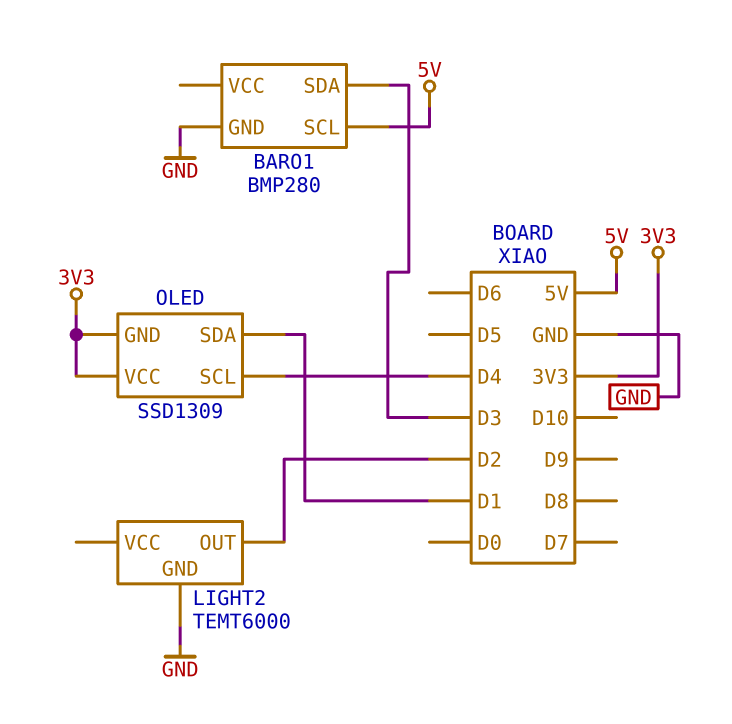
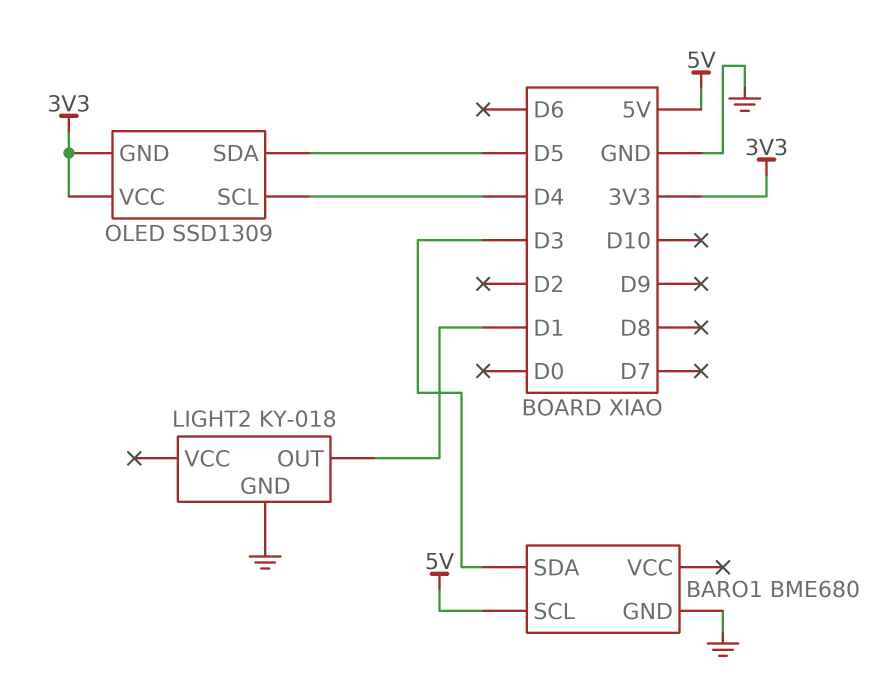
BARO1: BMP280 -> BME680
LIGHT2: TEMT6000 -> KY-018
LIGHT2 pin OUT: D2 -> D1
OLED pin SDA: D1 -> D5

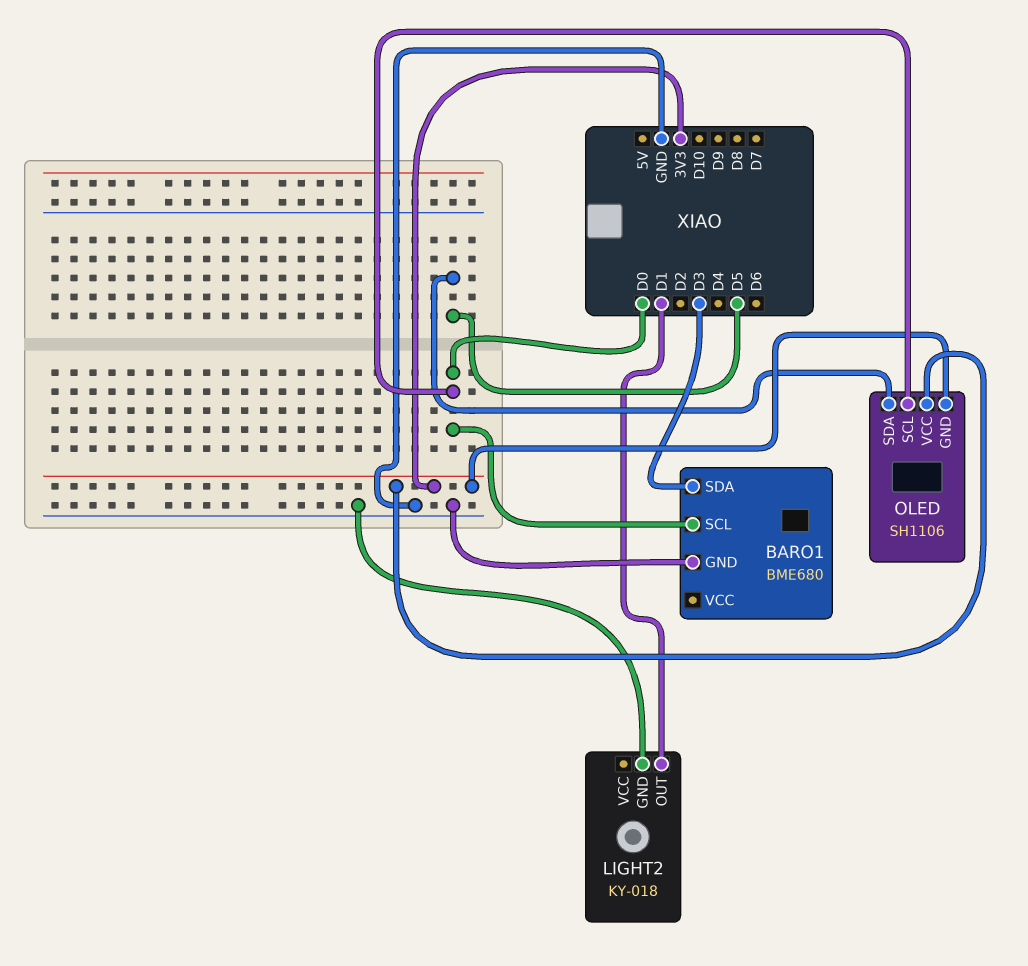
BARO1 pin SCL: 5V -> D0
OLED: SSD1309 -> SH1106
OLED pin SCL: D4 -> D0

